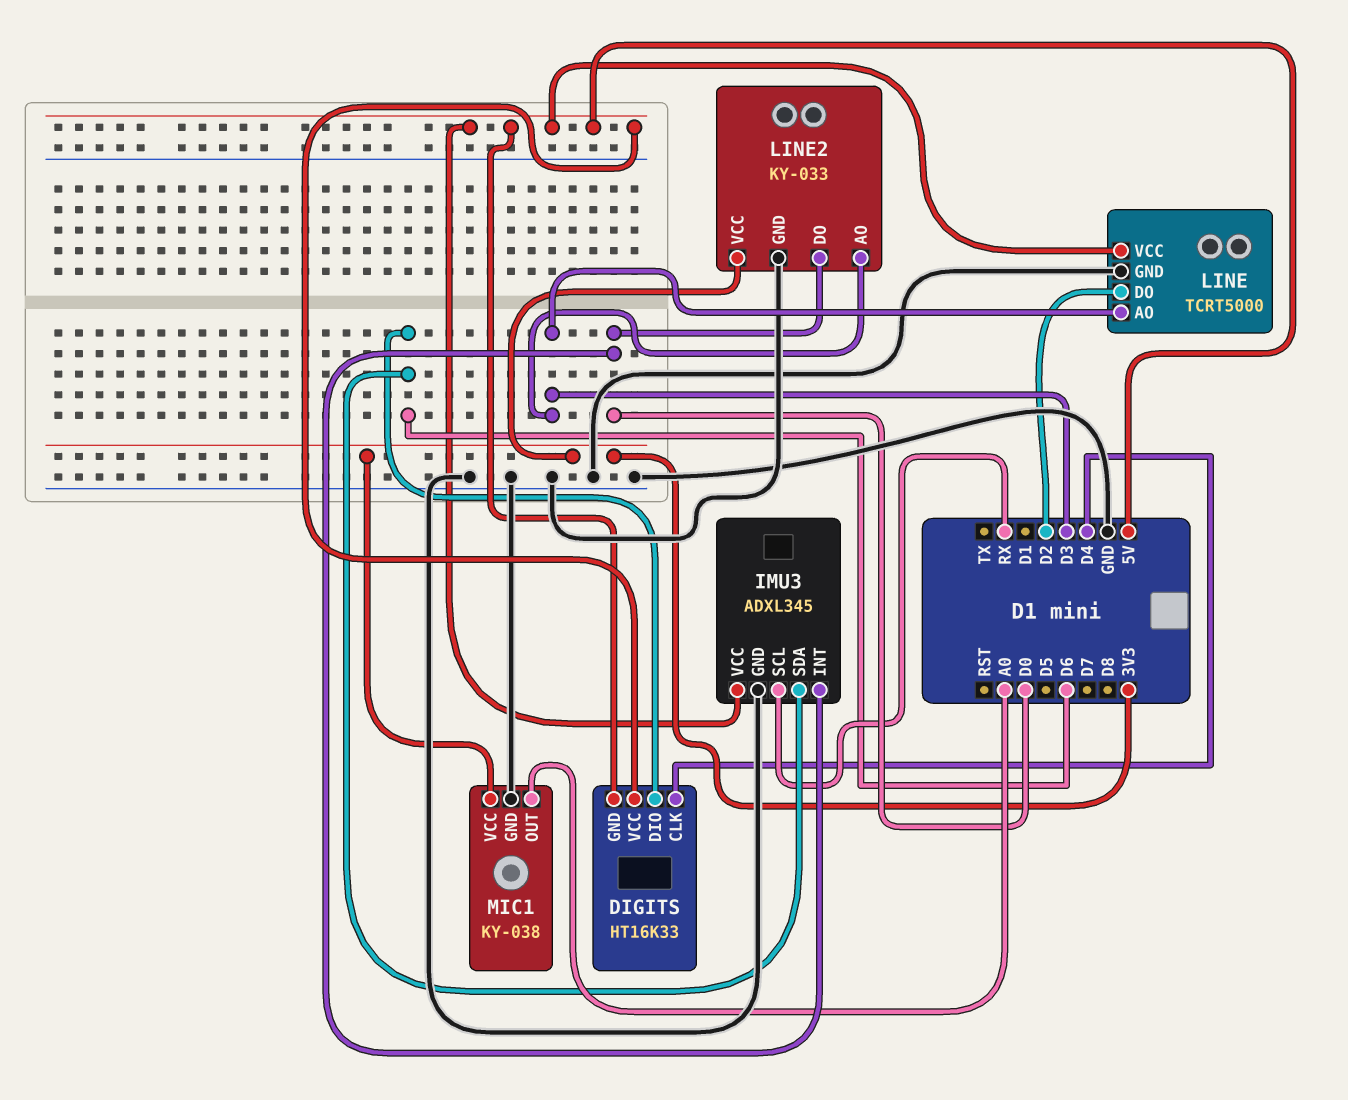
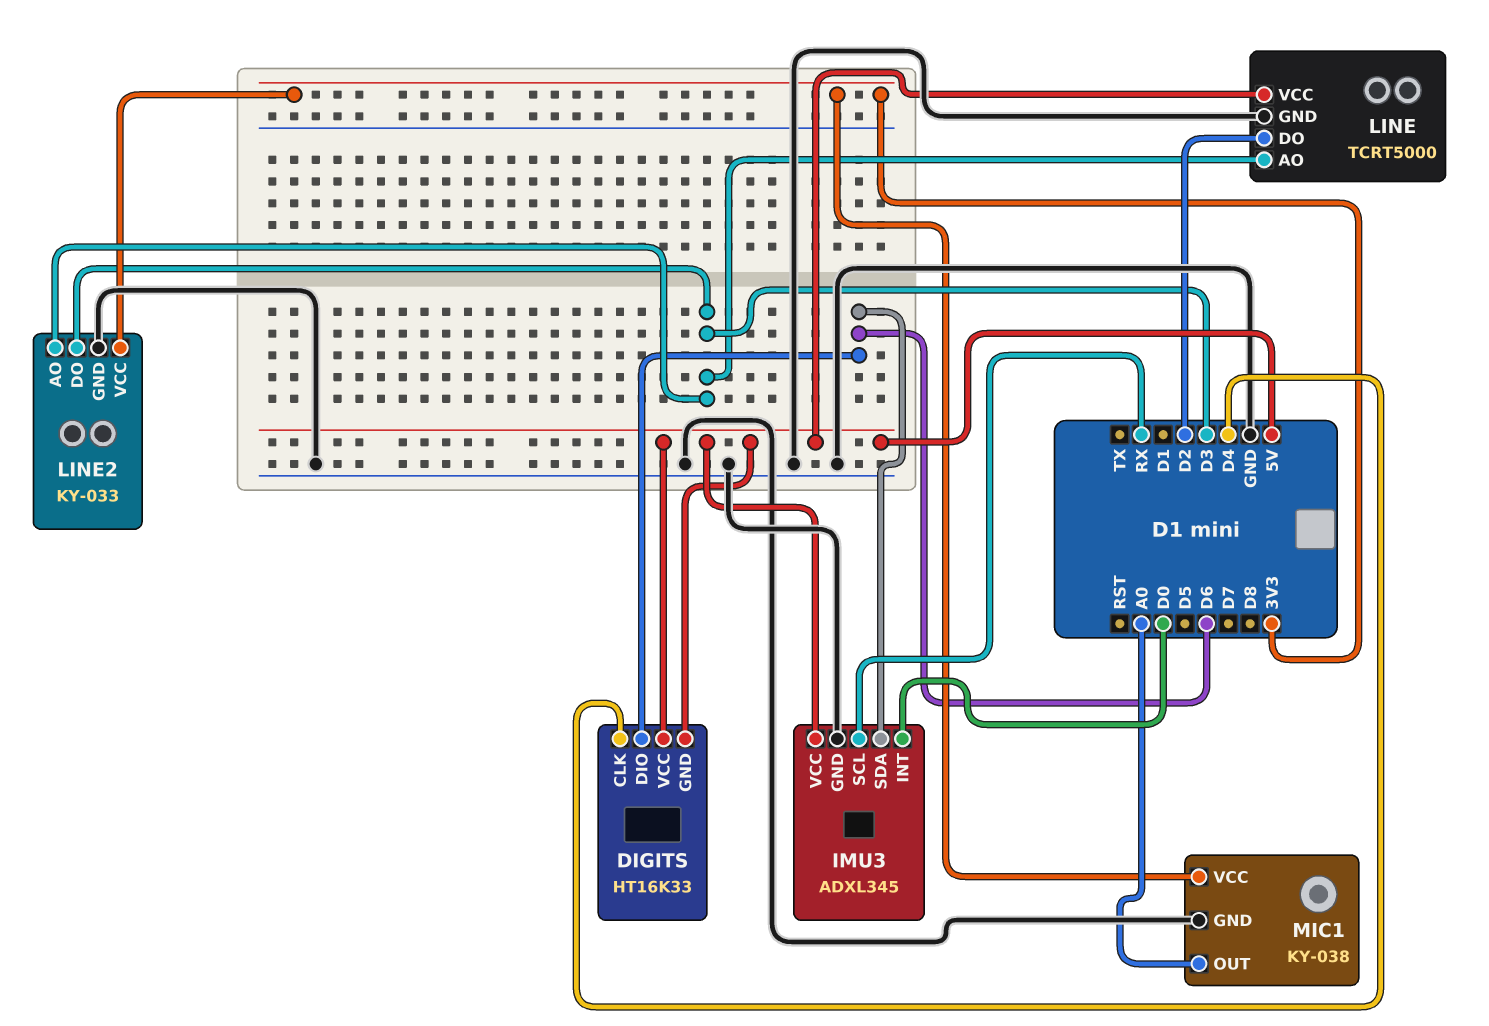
LINE2 pin DO: D0 -> D3

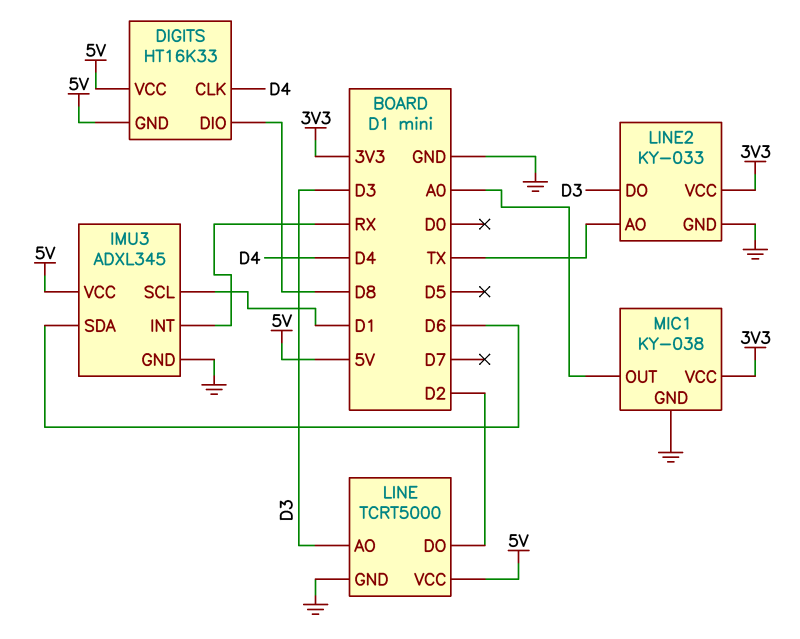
DIGITS pin DIO: D6 -> D8
IMU3 pin INT: D0 -> RX
IMU3 pin SCL: RX -> D1
LINE2 pin AO: D3 -> TX

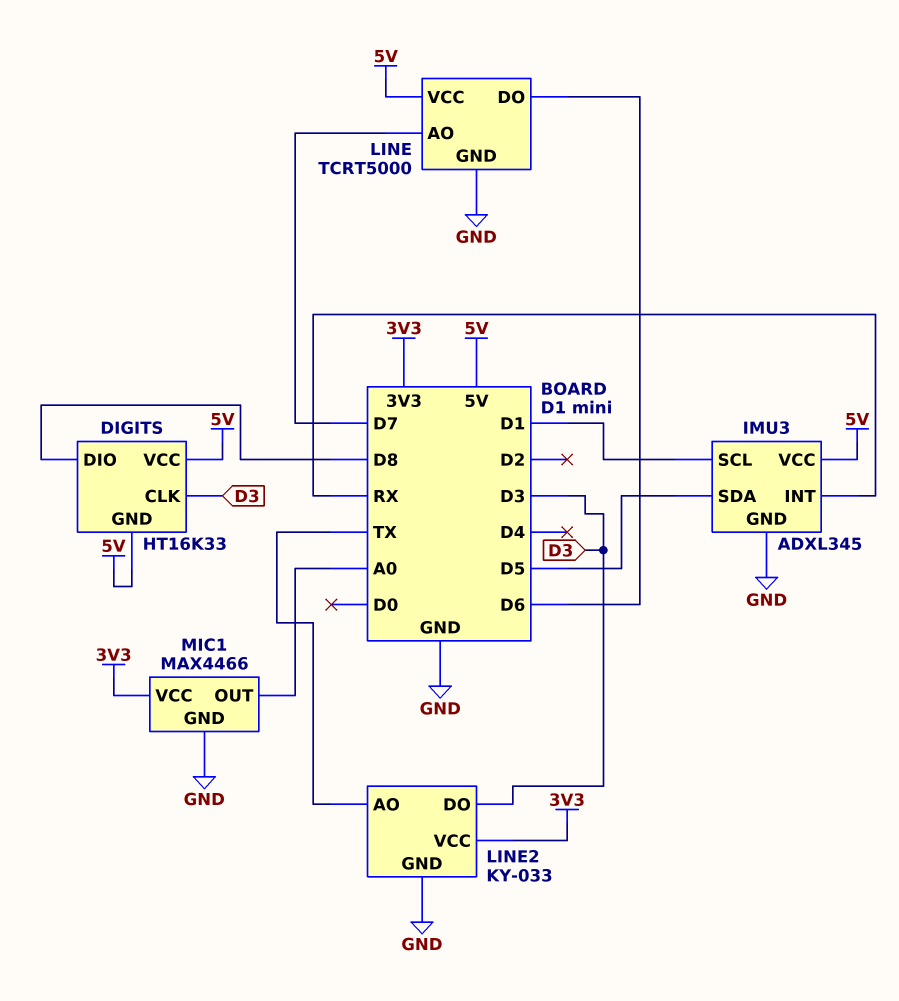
DIGITS pin CLK: D4 -> D3
IMU3 pin SDA: D6 -> D5
LINE pin AO: D3 -> D7
LINE pin DO: D2 -> D6
MIC1: KY-038 -> MAX4466

